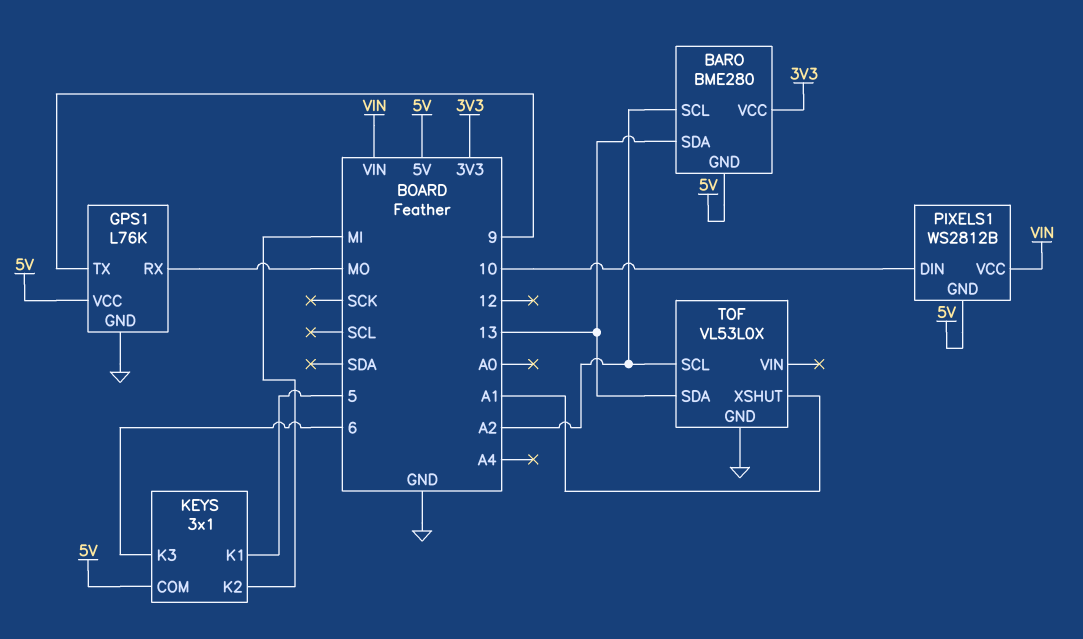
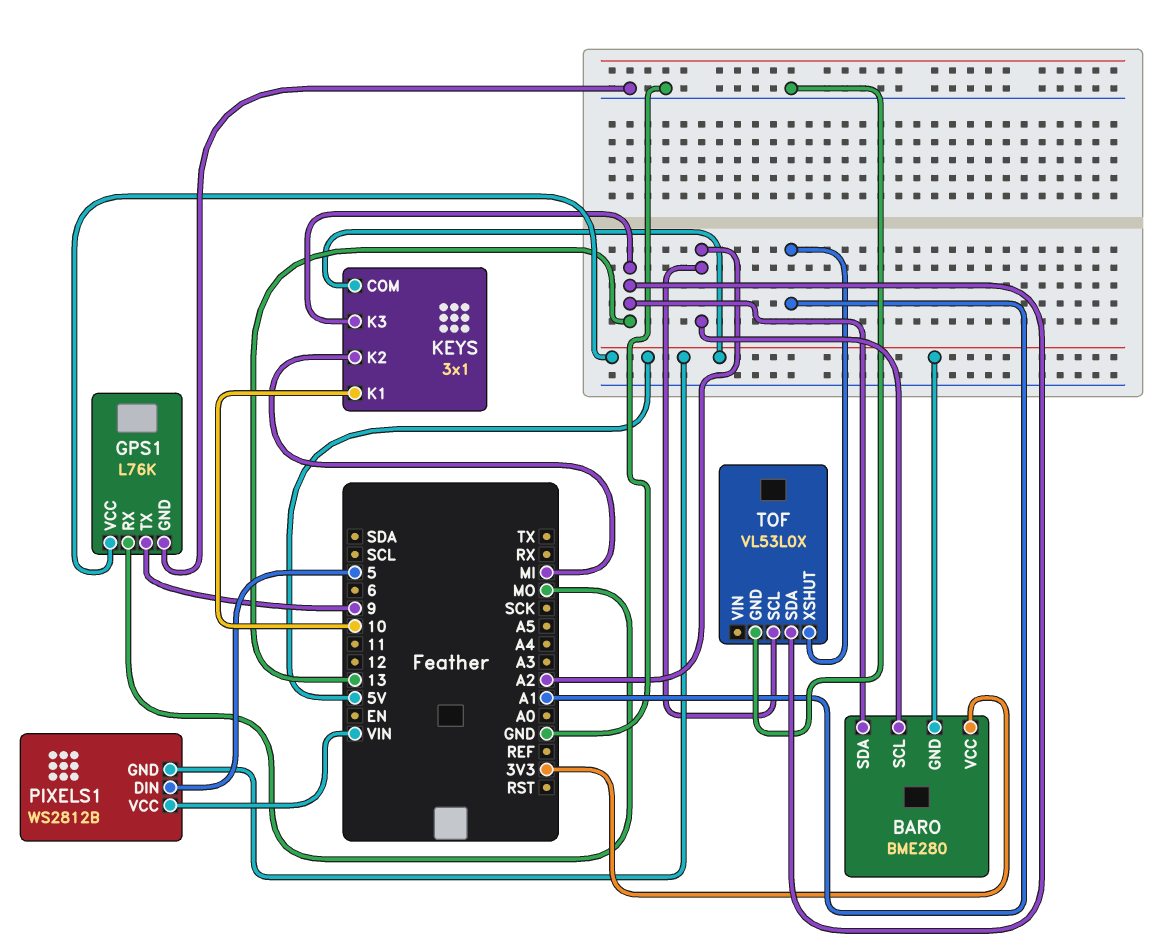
KEYS pin K1: 5 -> 10
KEYS pin K3: 6 -> 13
PIXELS1 pin DIN: 10 -> 5

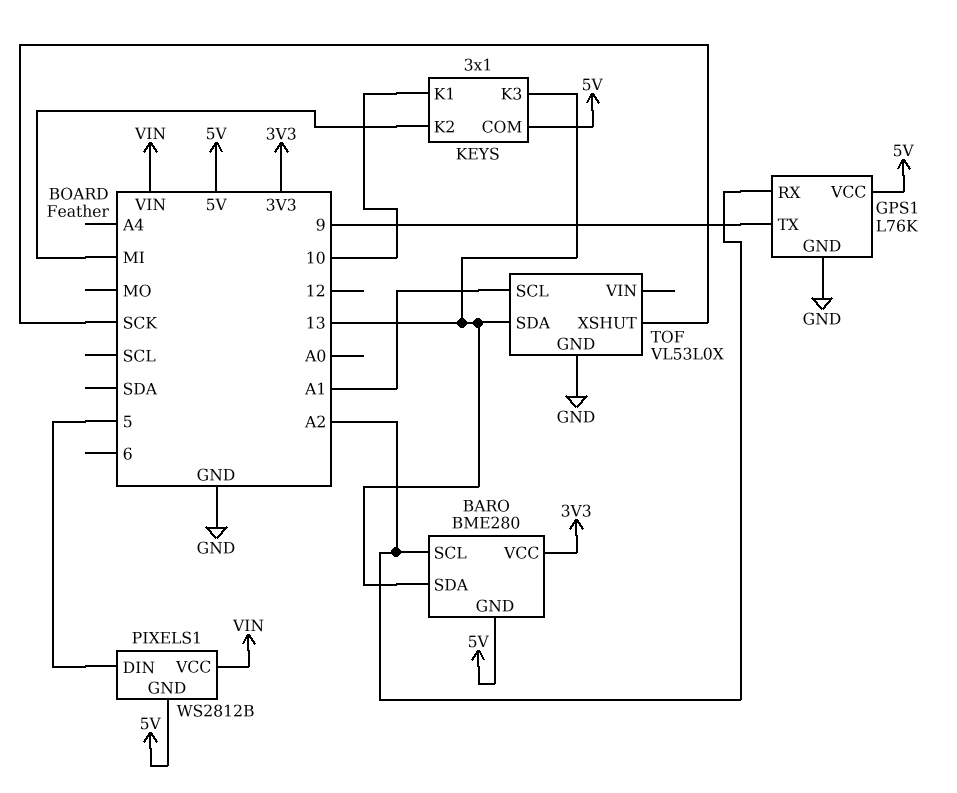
GPS1 pin RX: MO -> A2
TOF pin SCL: A2 -> A1
TOF pin XSHUT: A1 -> SCK

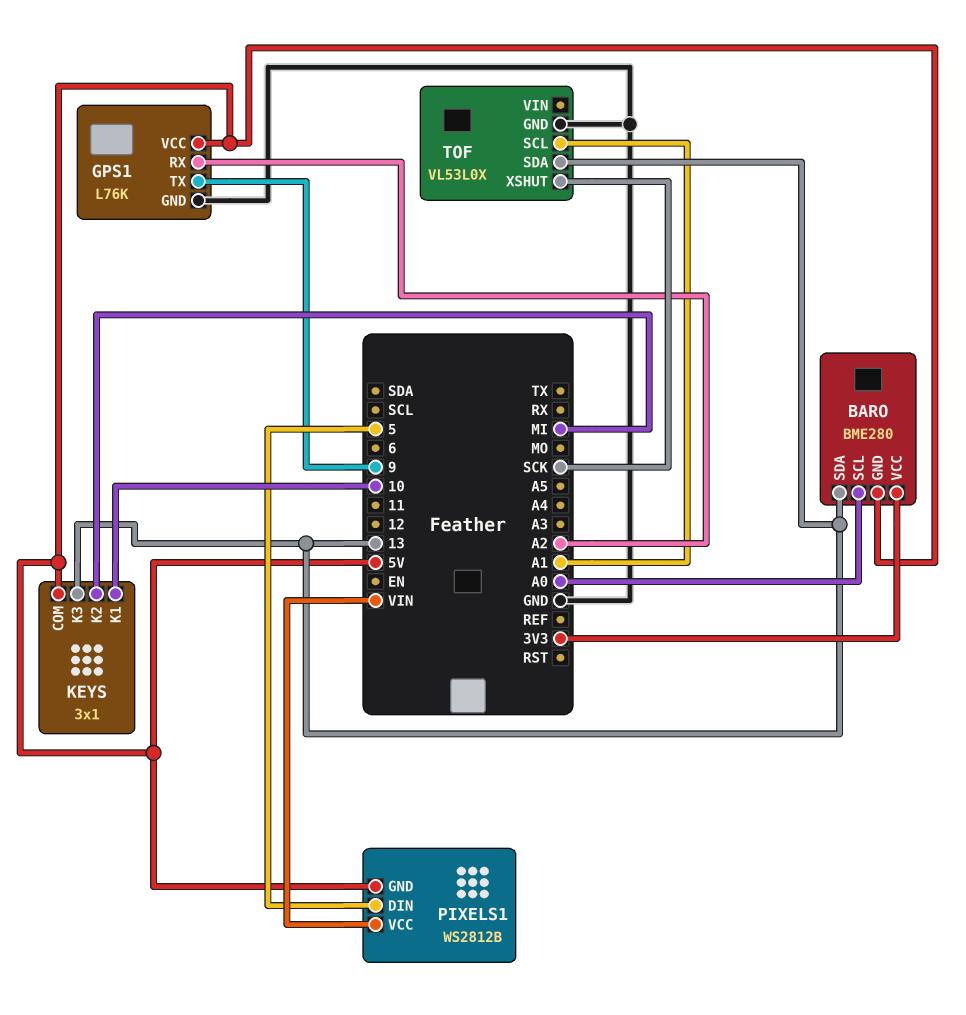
BARO pin SCL: A2 -> A0

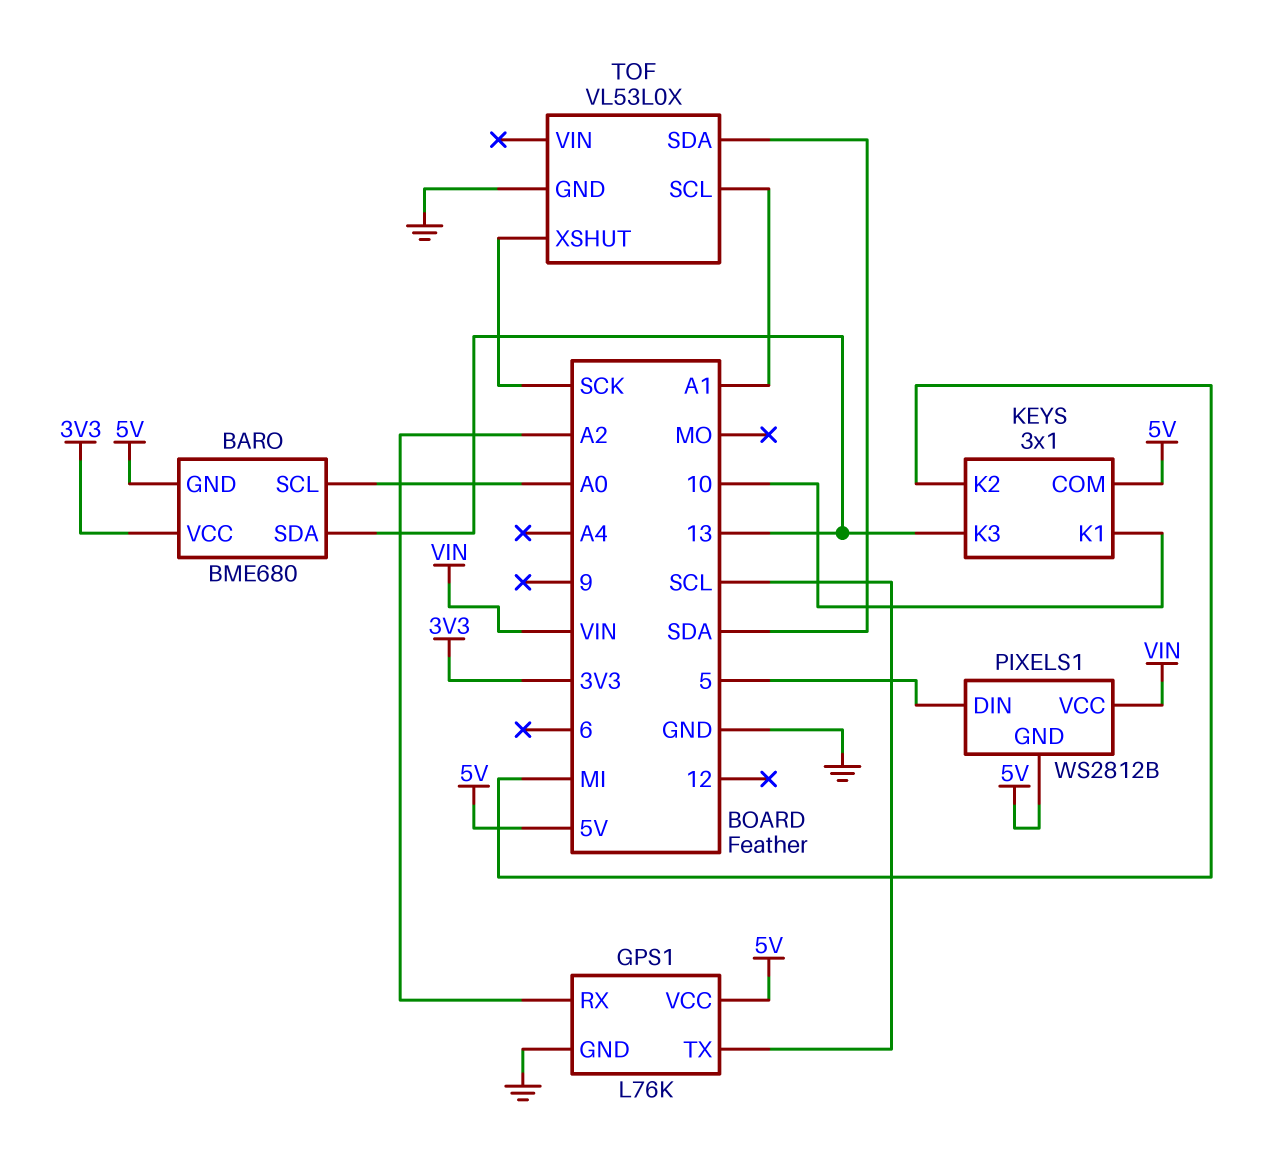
BARO: BME280 -> BME680
GPS1 pin TX: 9 -> SCL
TOF pin SDA: 13 -> SDA

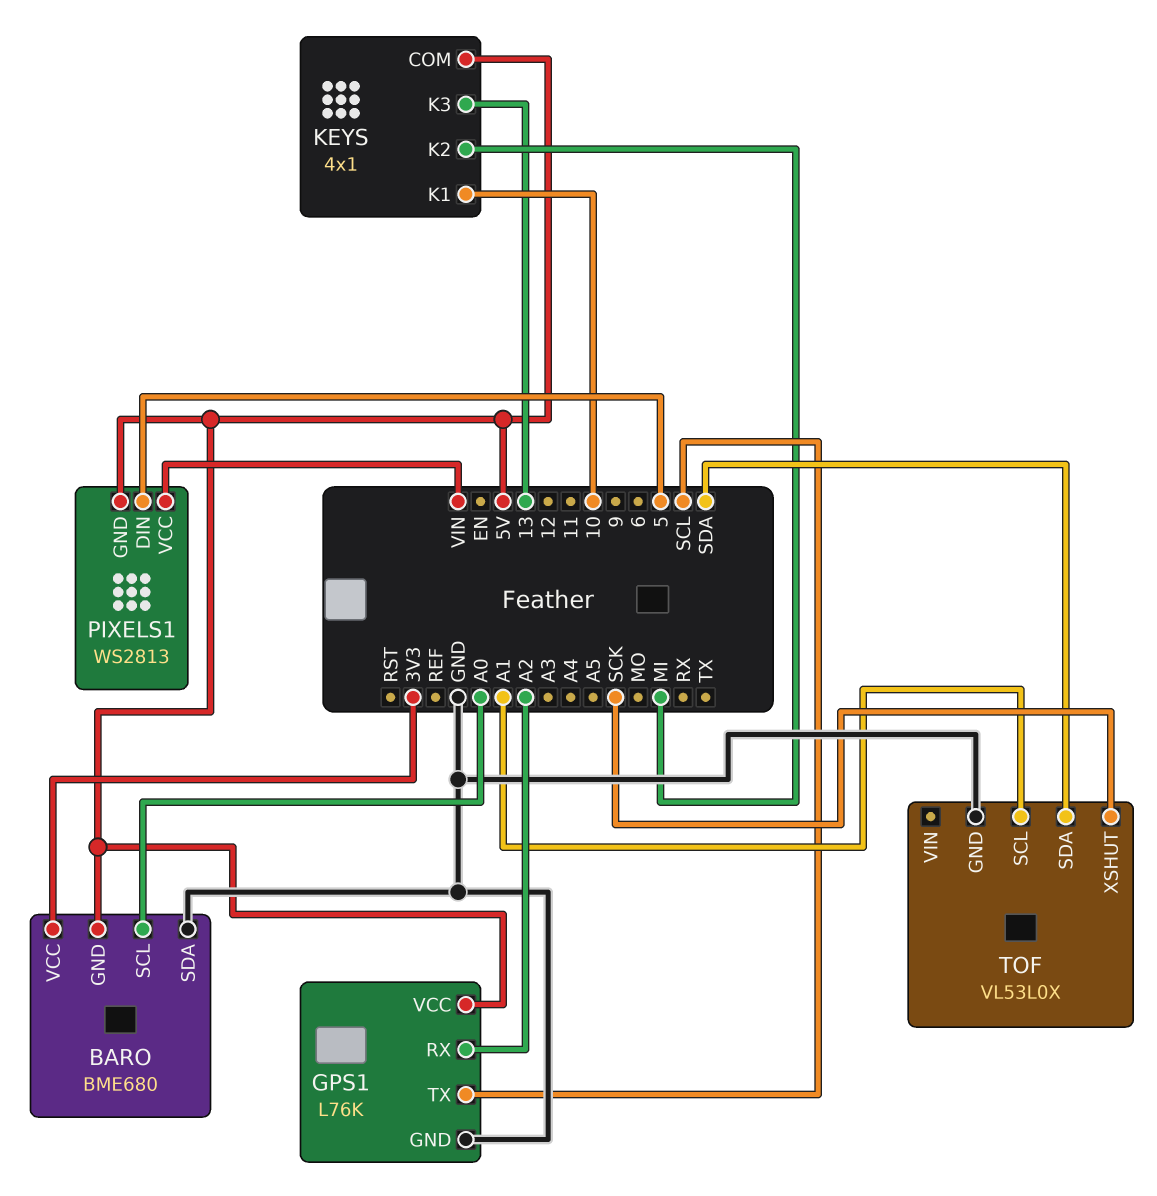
BARO pin SDA: 13 -> GND
KEYS: 3x1 -> 4x1
PIXELS1: WS2812B -> WS2813

